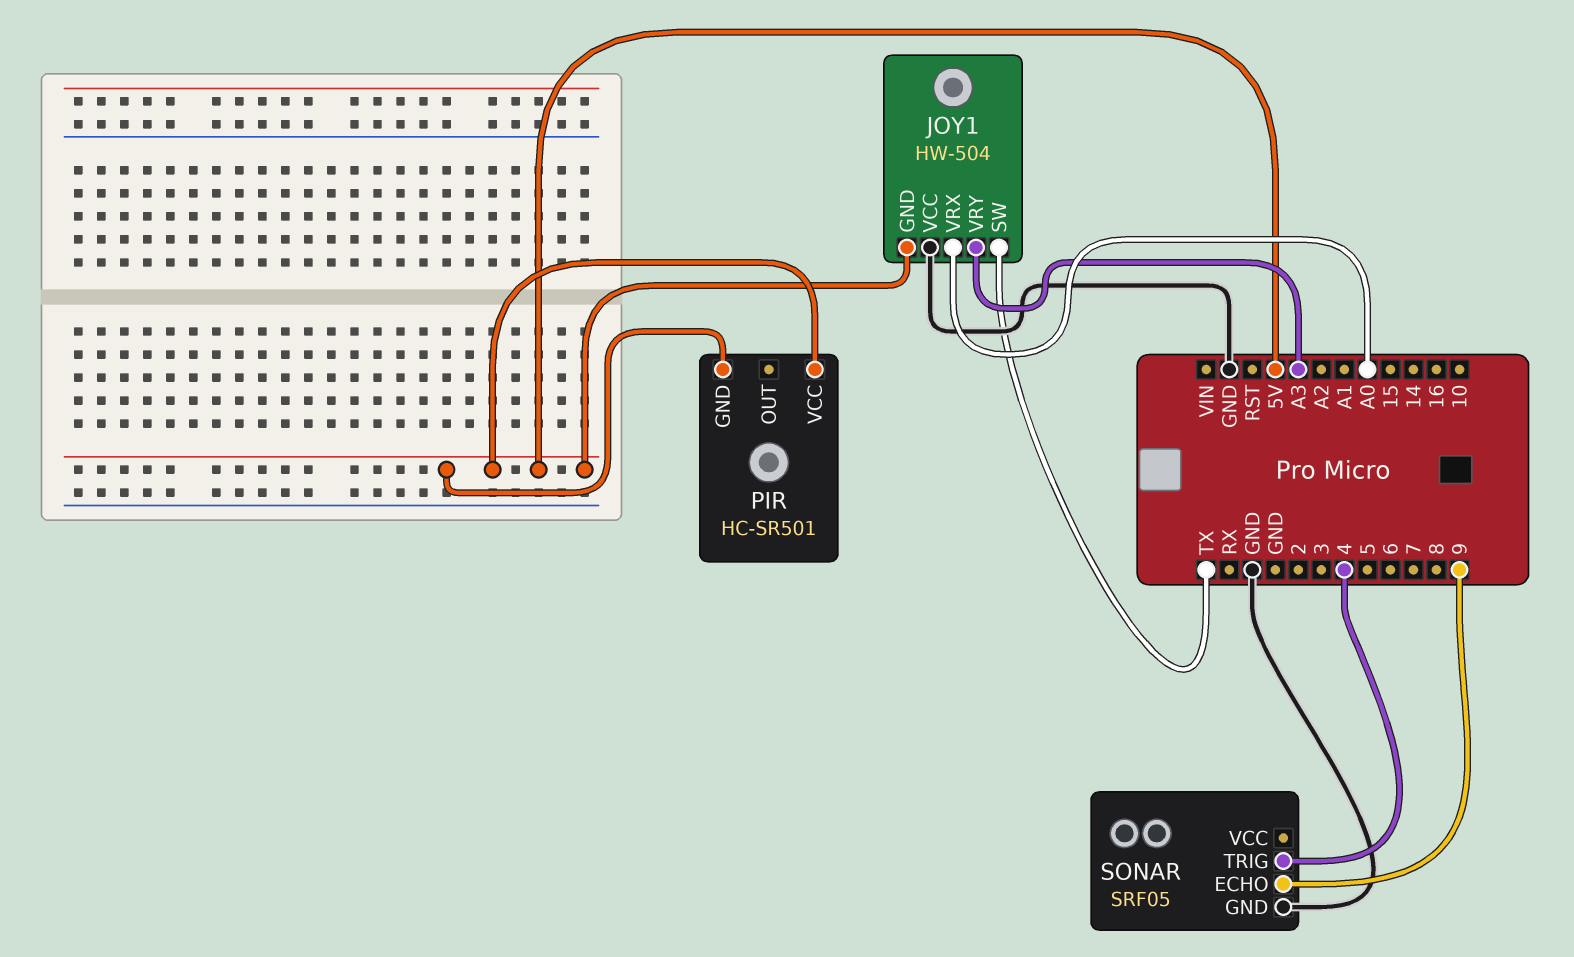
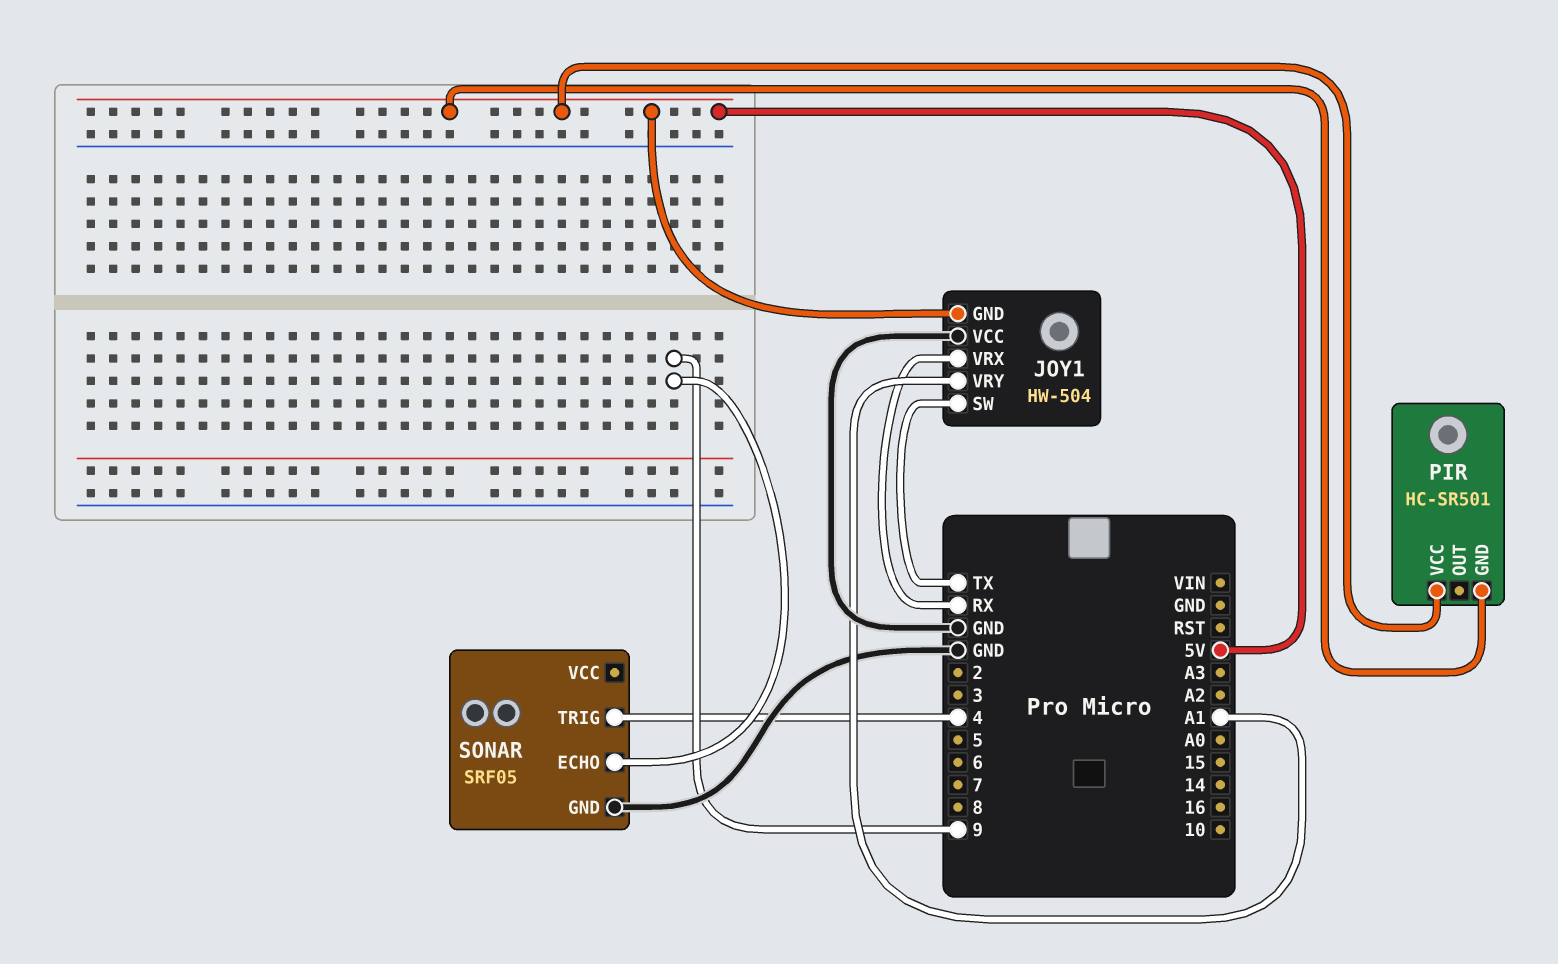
JOY1 pin VRX: A0 -> RX
JOY1 pin VRY: A3 -> A1

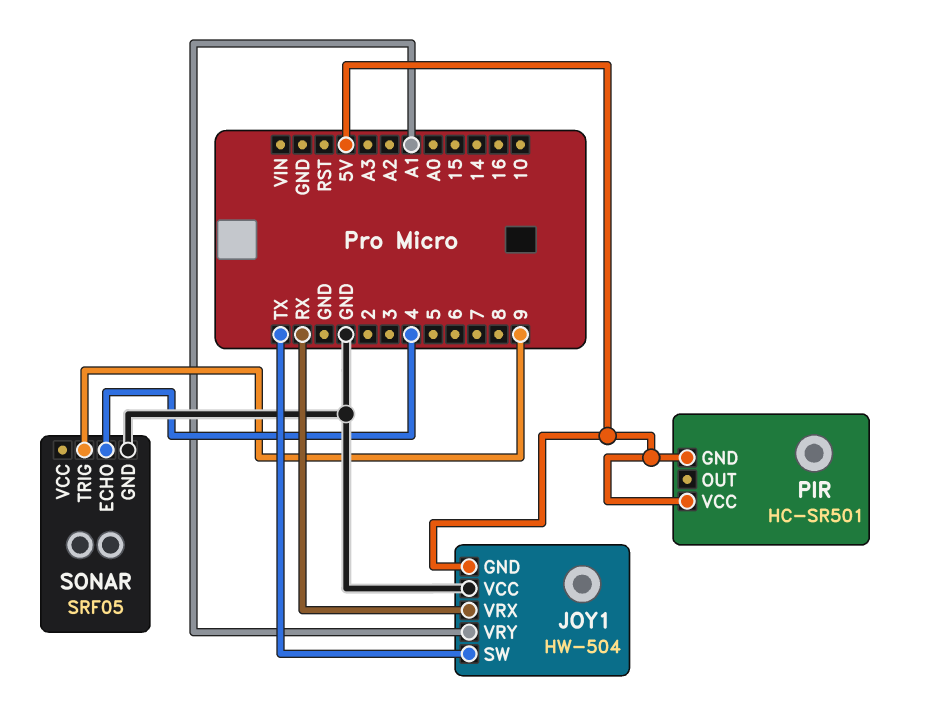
SONAR pin ECHO: 9 -> 4
SONAR pin TRIG: 4 -> 9

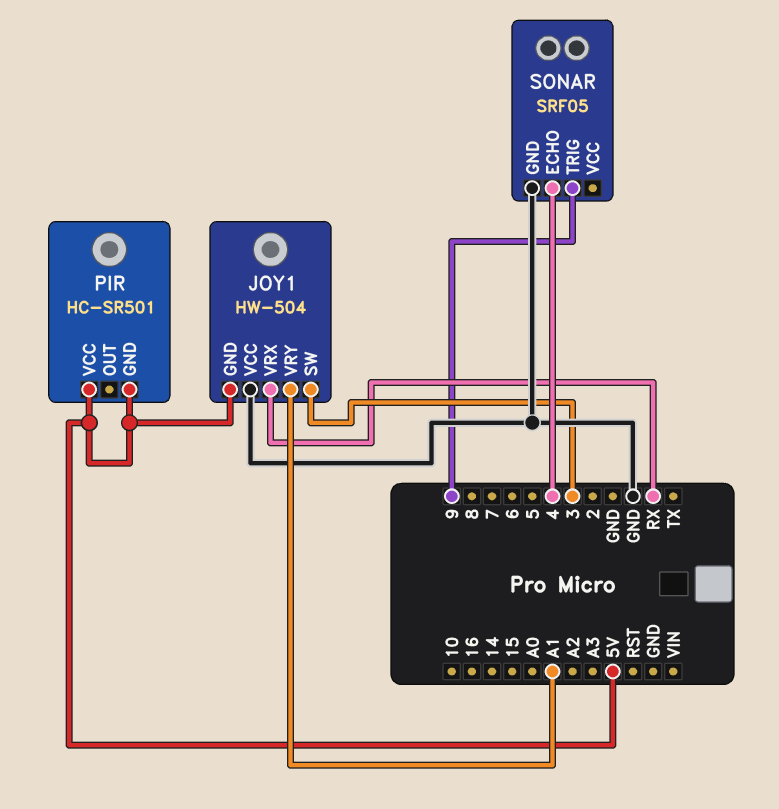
JOY1 pin SW: TX -> 3

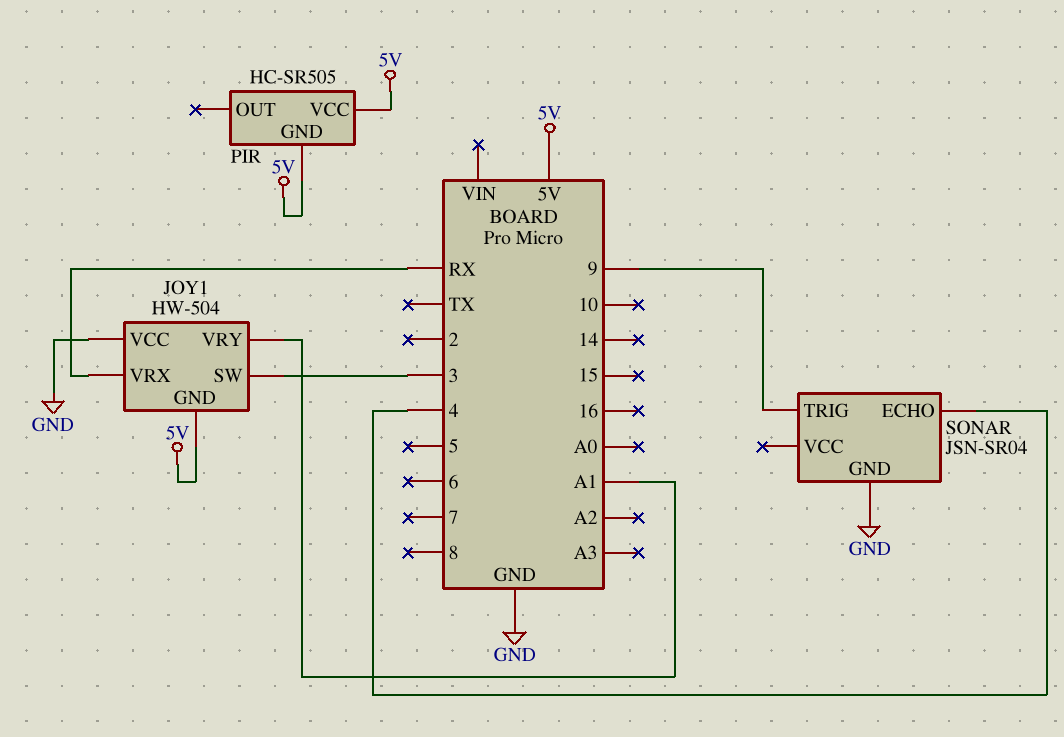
PIR: HC-SR501 -> HC-SR505
SONAR: SRF05 -> JSN-SR04

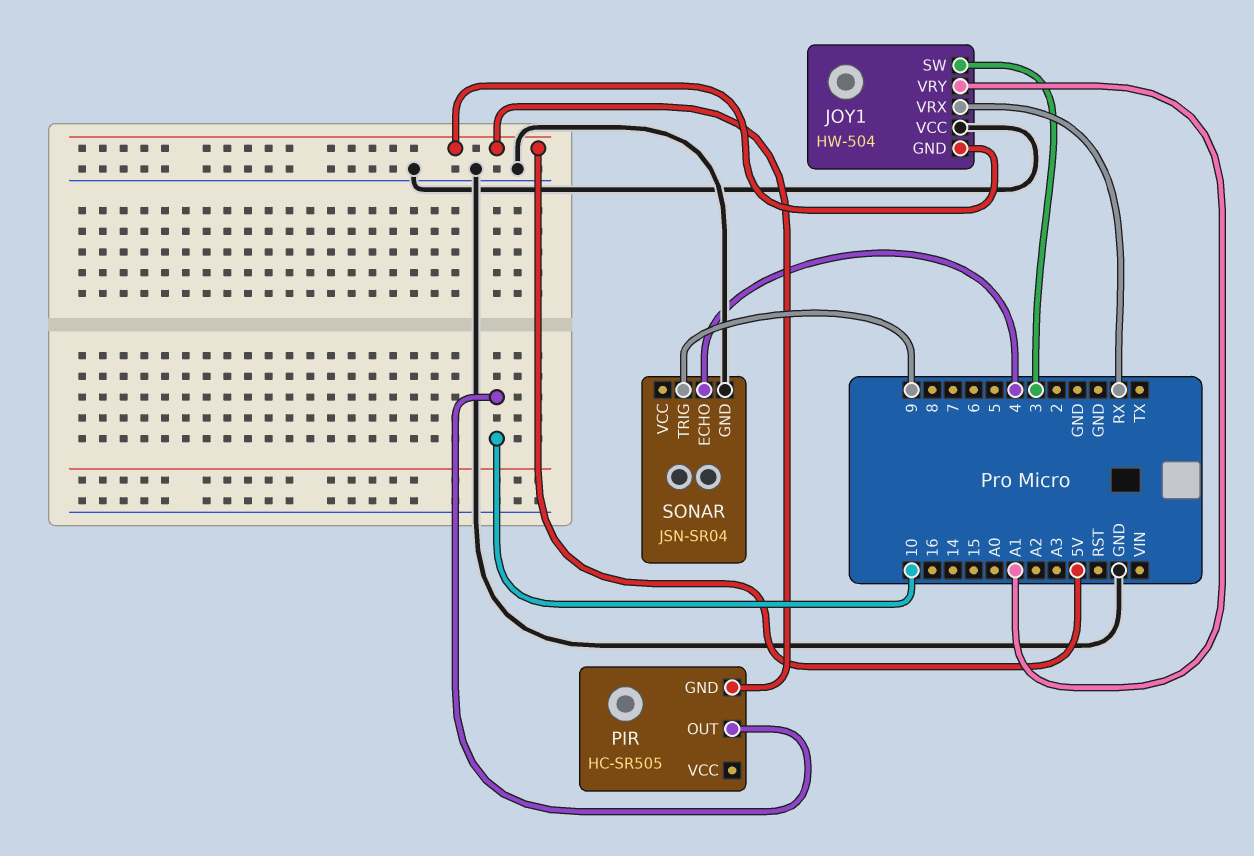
PIR pin OUT: none -> 10
PIR pin VCC: 5V -> none

